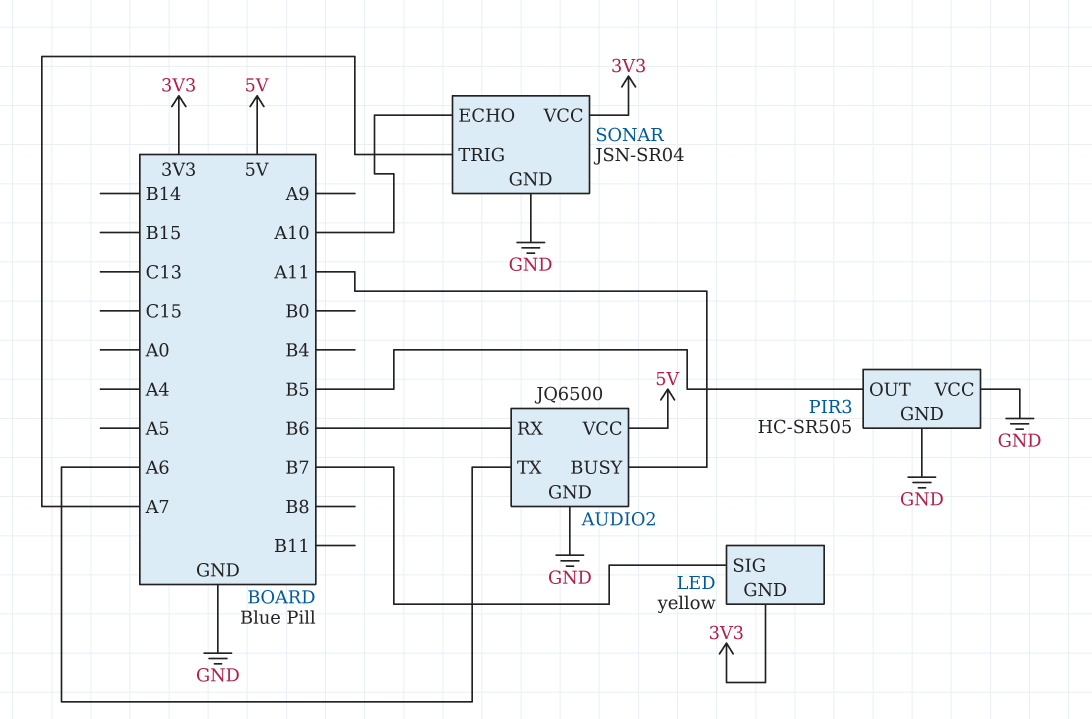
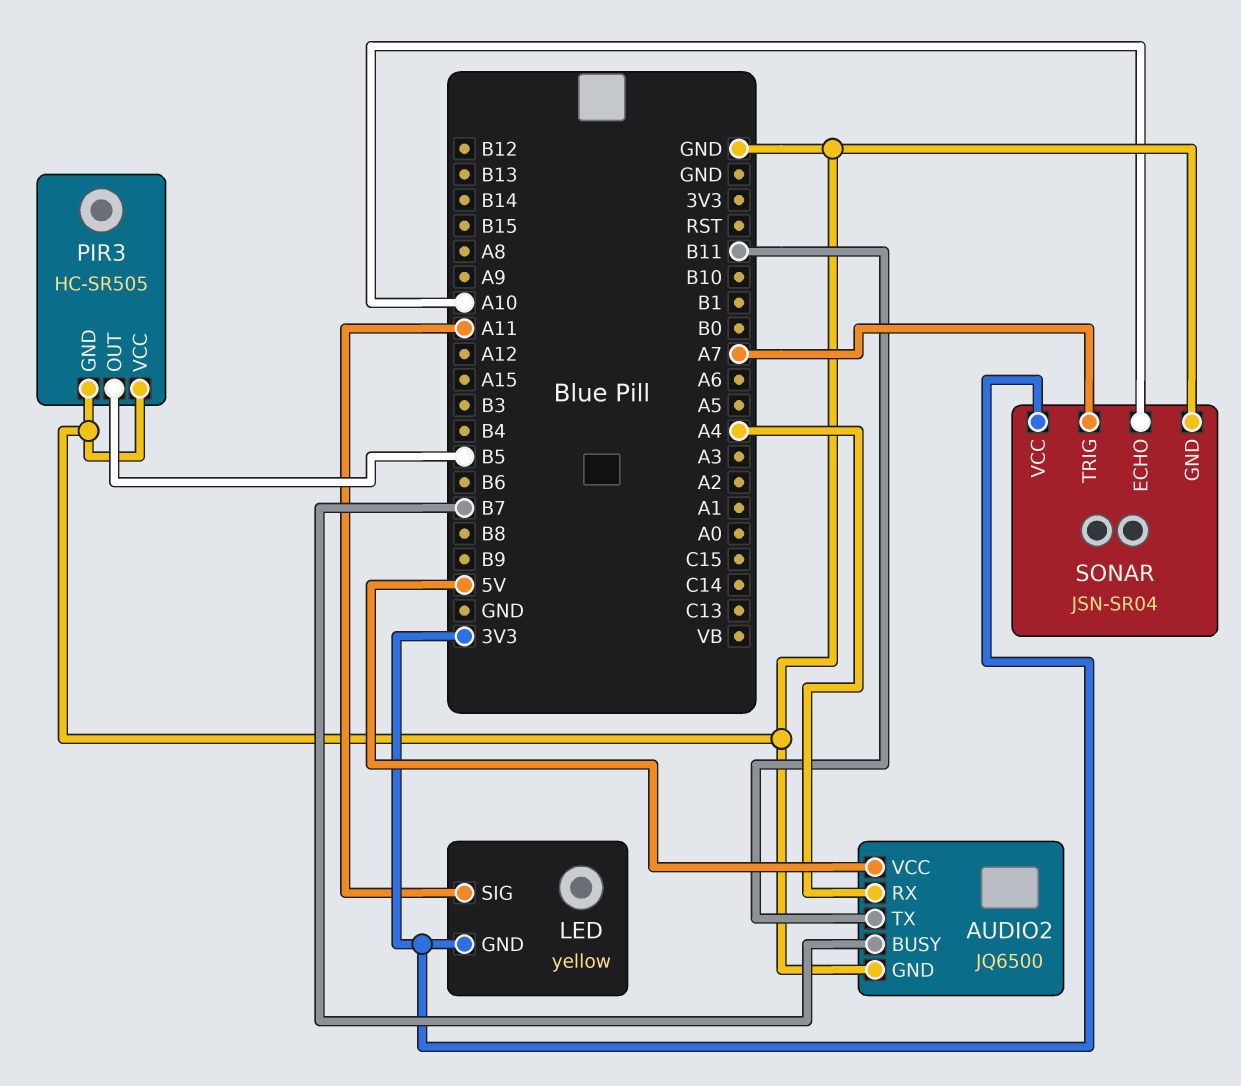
AUDIO2 pin BUSY: A11 -> B7
AUDIO2 pin RX: B6 -> A4
AUDIO2 pin TX: A6 -> B11
LED pin SIG: B7 -> A11

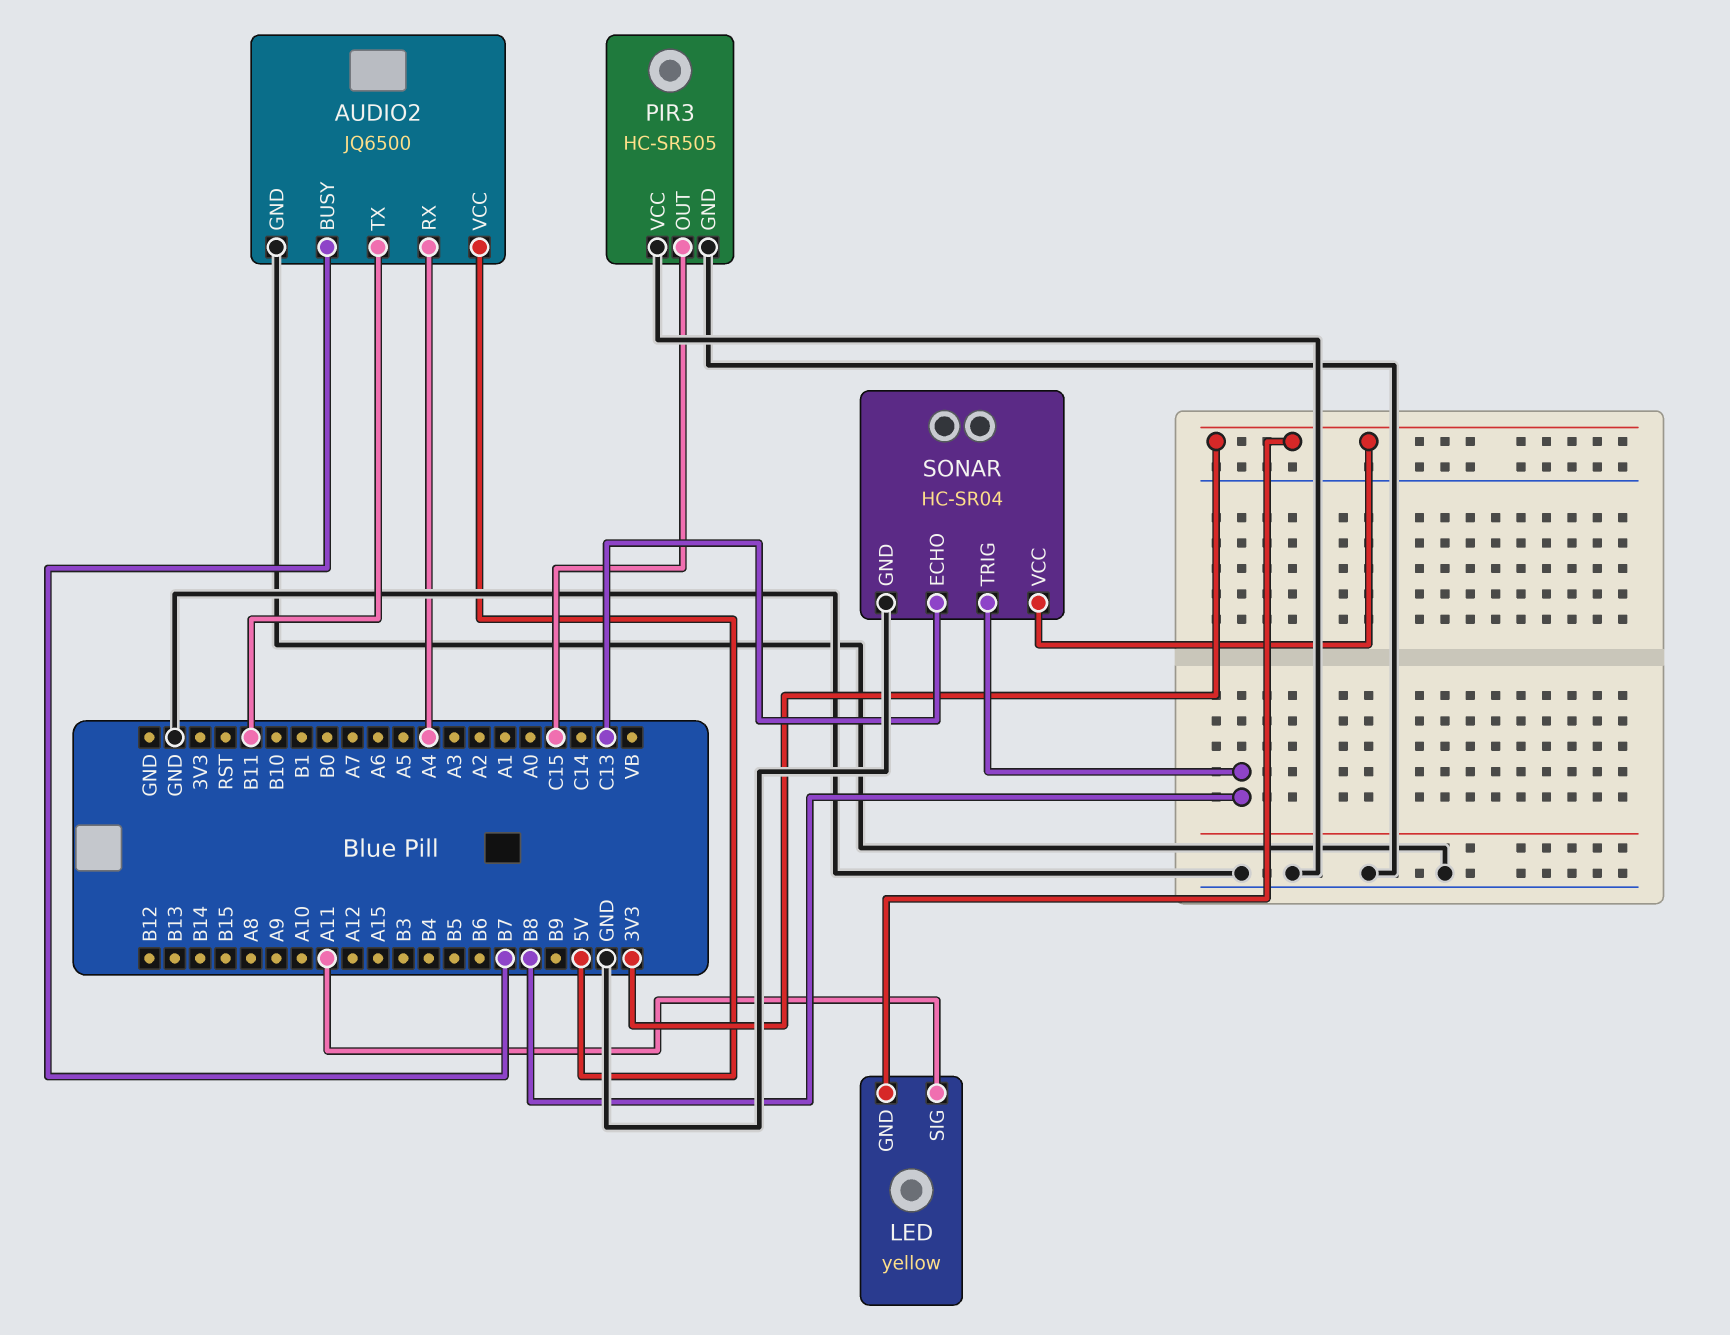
PIR3 pin OUT: B5 -> C15
SONAR: JSN-SR04 -> HC-SR04
SONAR pin ECHO: A10 -> C13
SONAR pin TRIG: A7 -> B8

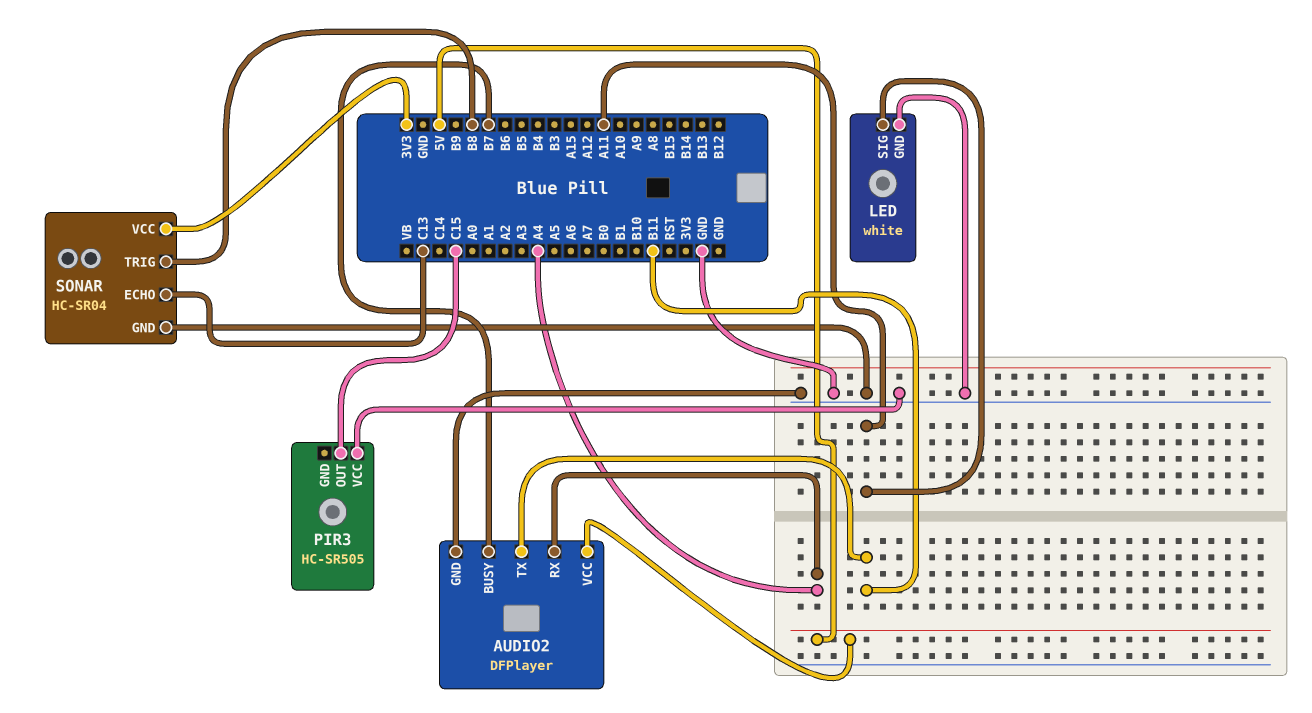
AUDIO2: JQ6500 -> DFPlayer
LED: yellow -> white
LED pin GND: 3V3 -> GND
PIR3 pin GND: GND -> none

